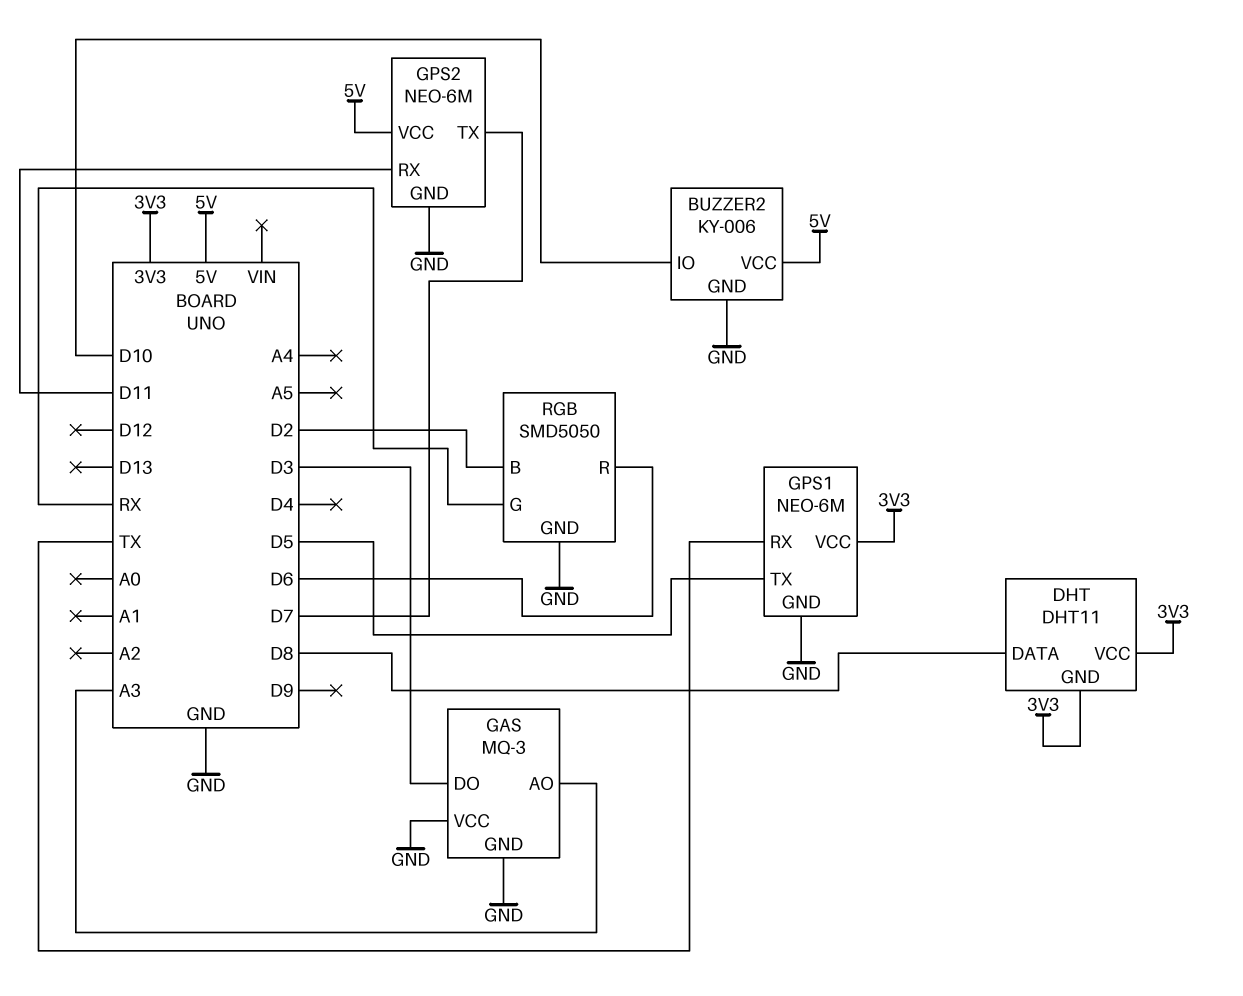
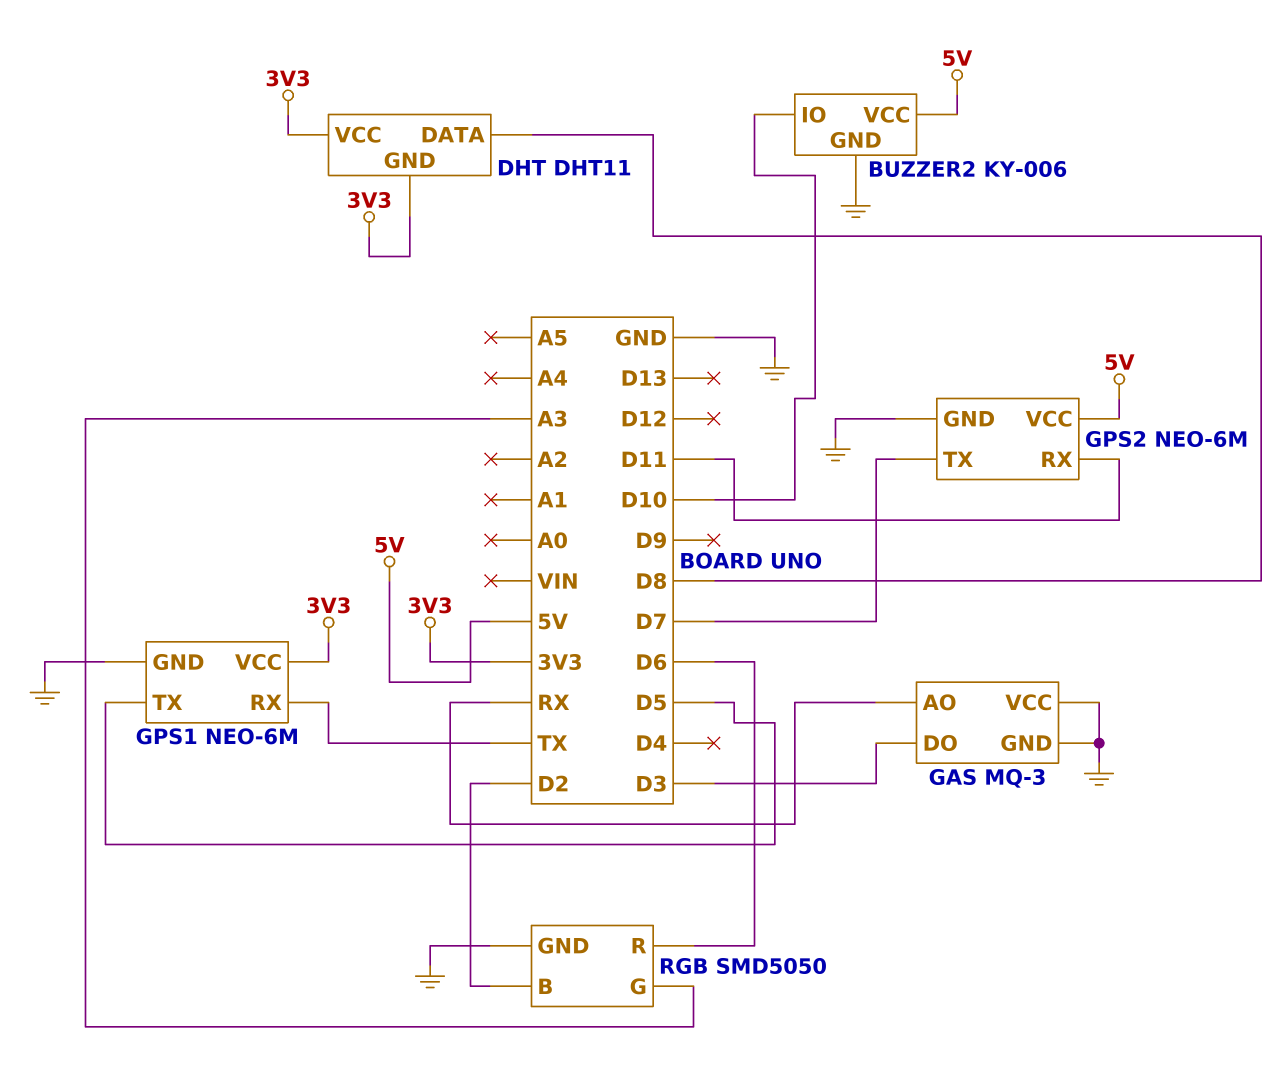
GAS pin AO: A3 -> RX
RGB pin G: RX -> A3

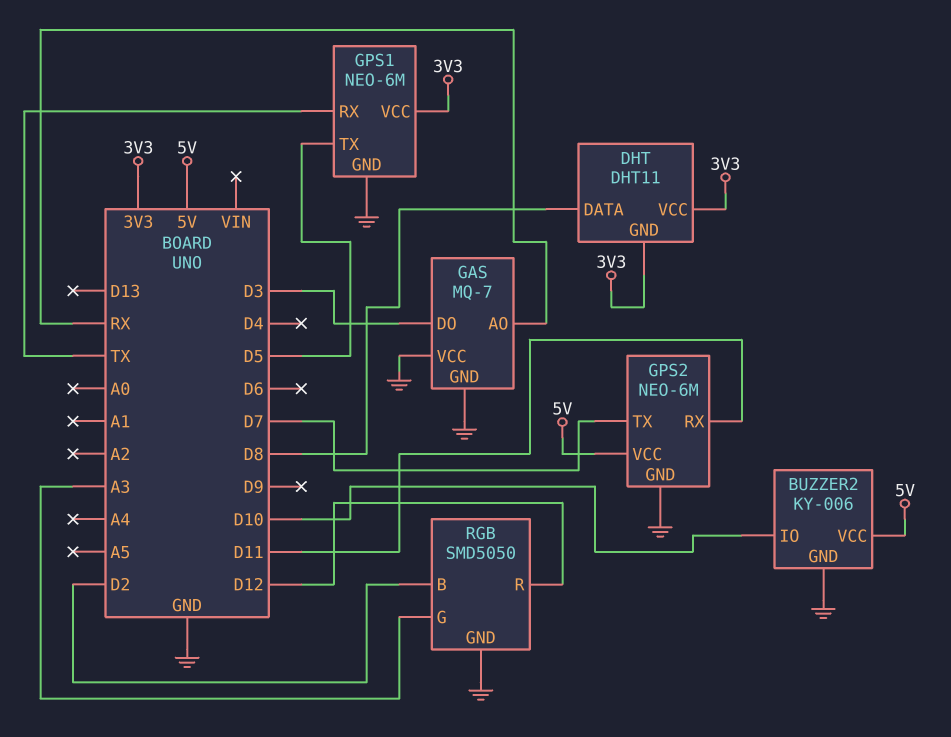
GAS: MQ-3 -> MQ-7
RGB pin R: D6 -> D12

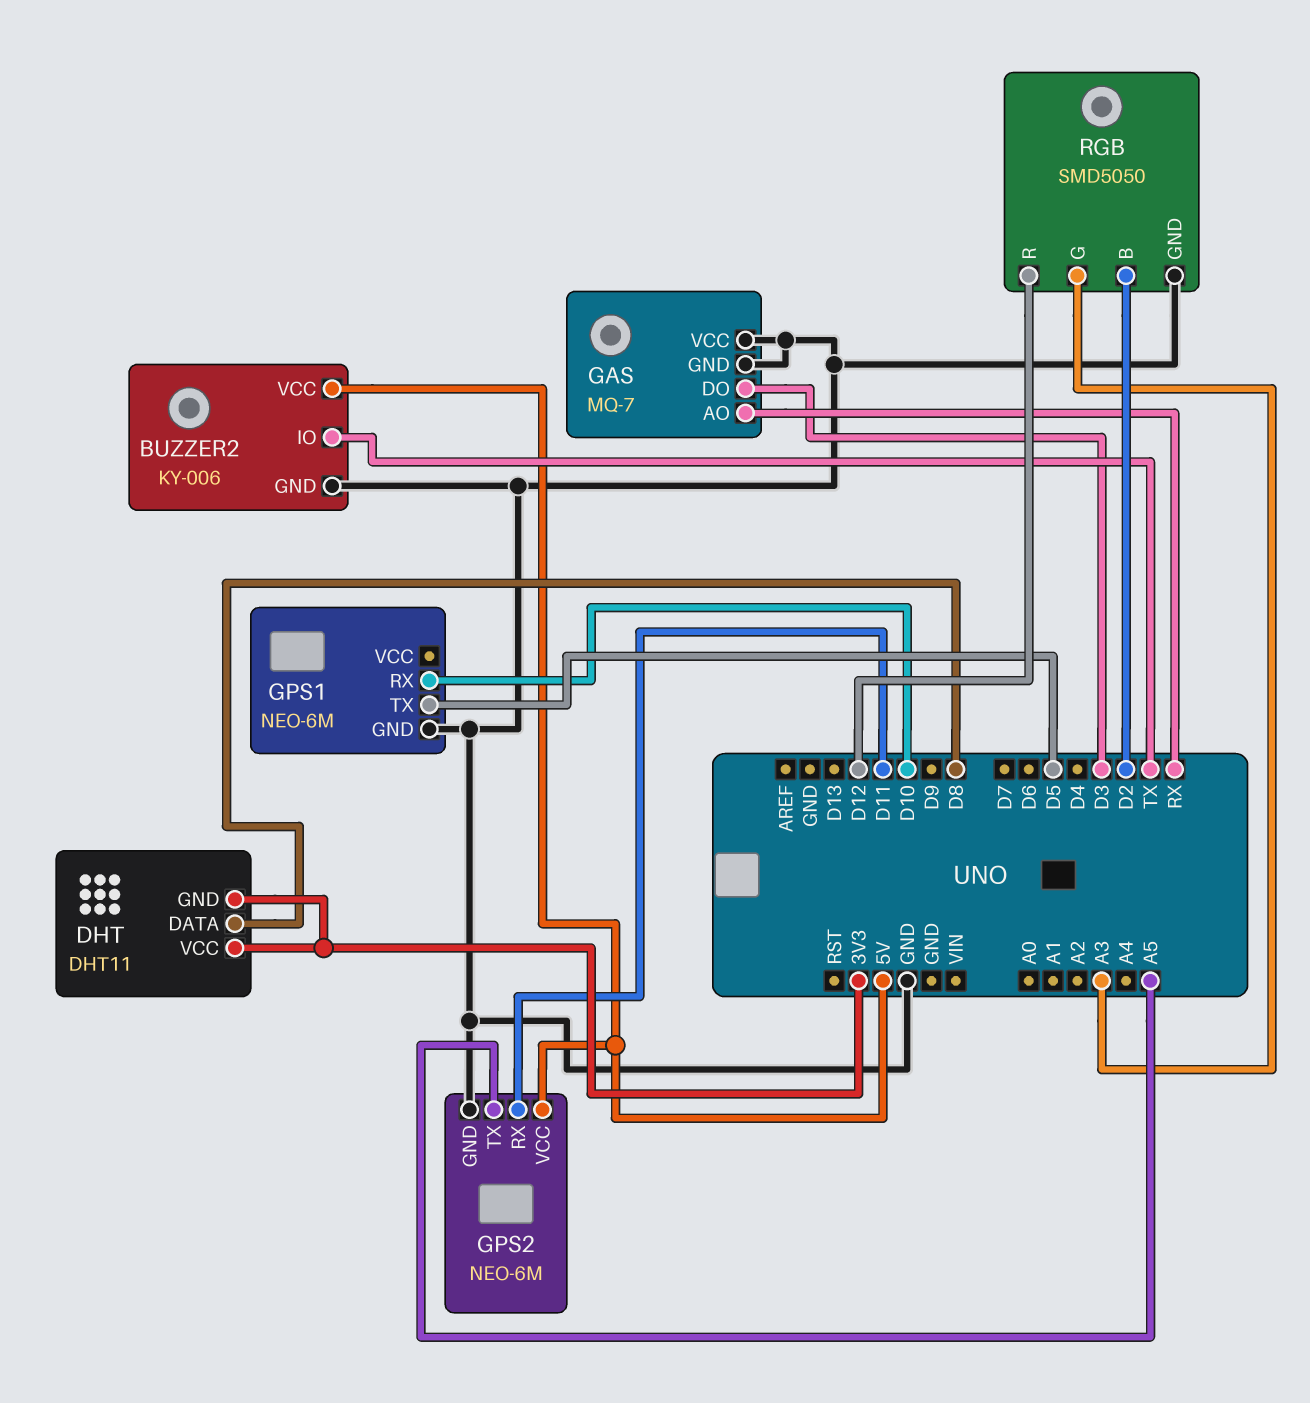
BUZZER2 pin IO: D10 -> TX
GPS1 pin RX: TX -> D10
GPS1 pin VCC: 3V3 -> none
GPS2 pin TX: D7 -> A5

